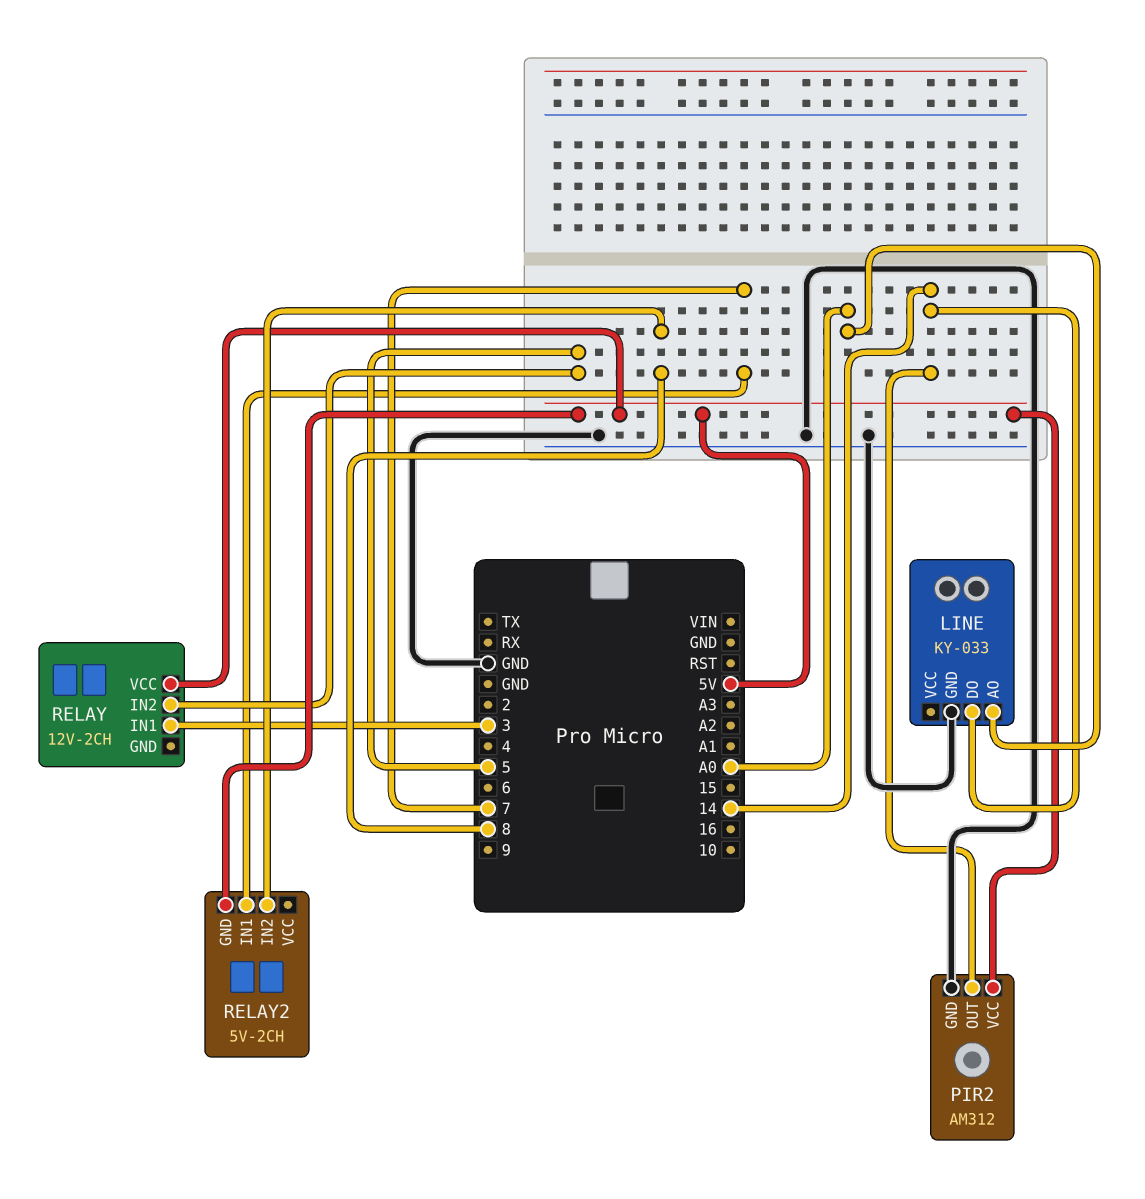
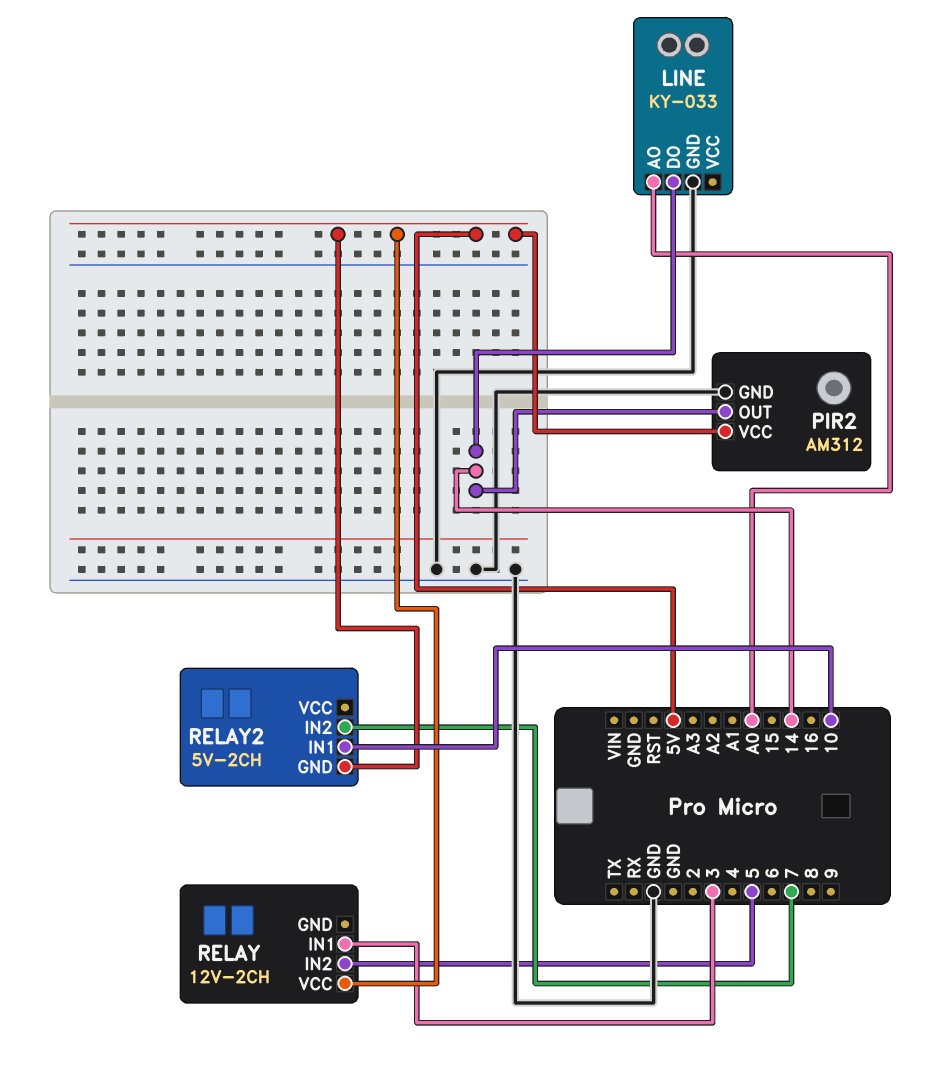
RELAY2 pin IN1: 7 -> 10
RELAY2 pin IN2: 8 -> 7

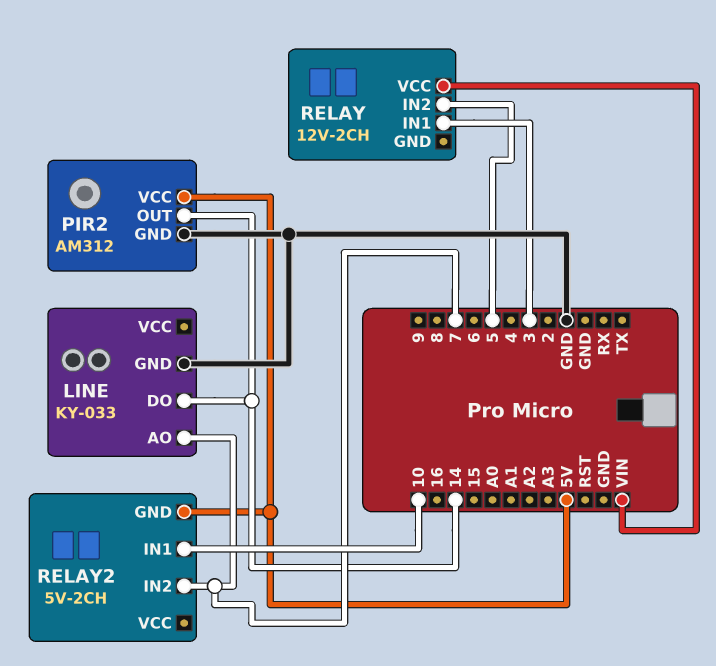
LINE pin AO: A0 -> 7
RELAY pin VCC: 5V -> VIN

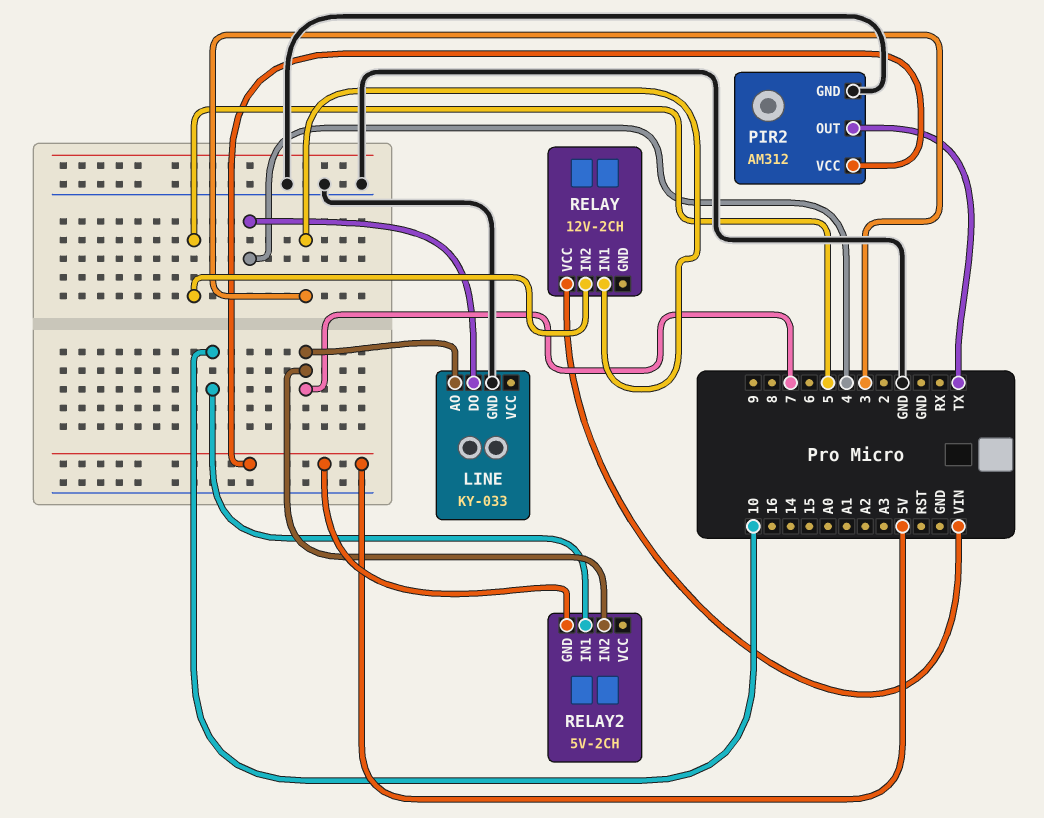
LINE pin DO: 14 -> 4
PIR2 pin OUT: 14 -> TX

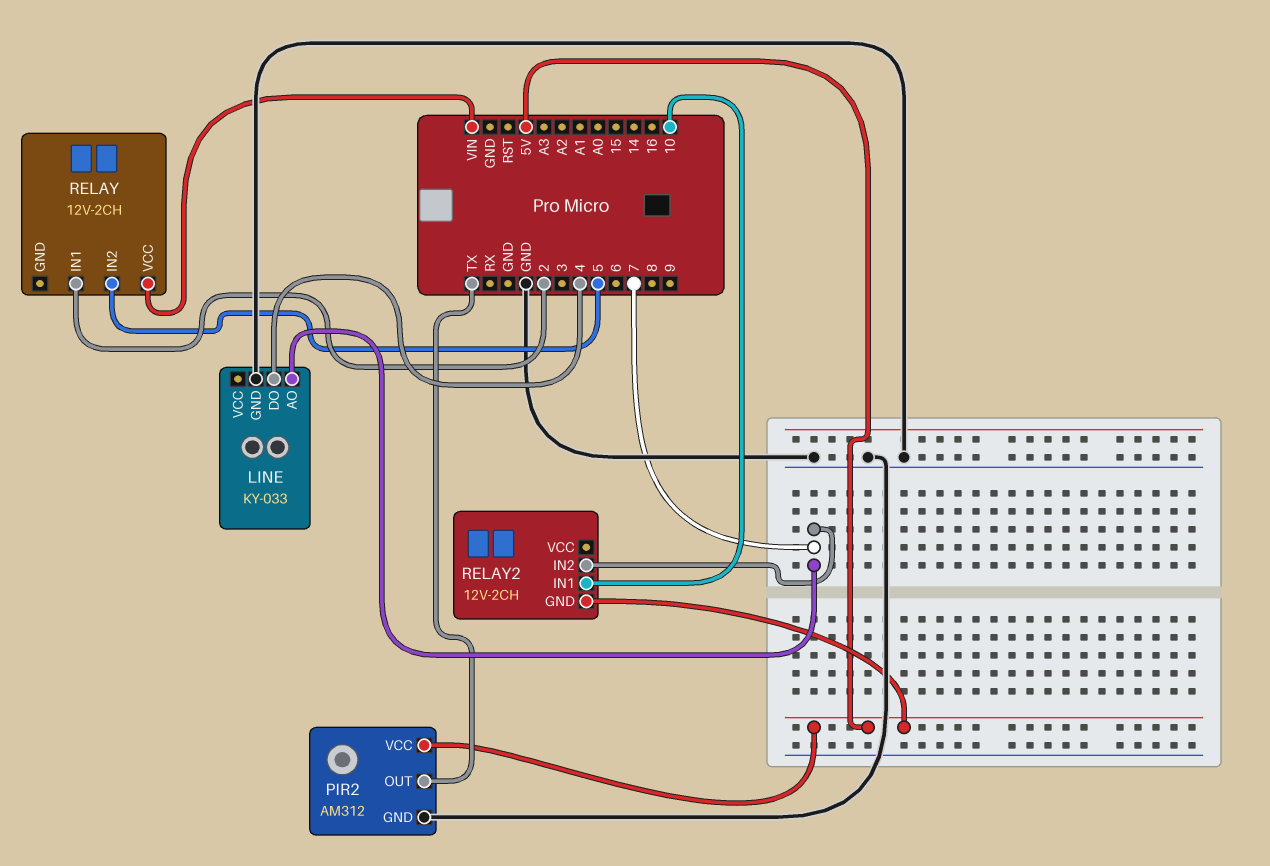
RELAY pin IN1: 3 -> 2
RELAY2: 5V-2CH -> 12V-2CH

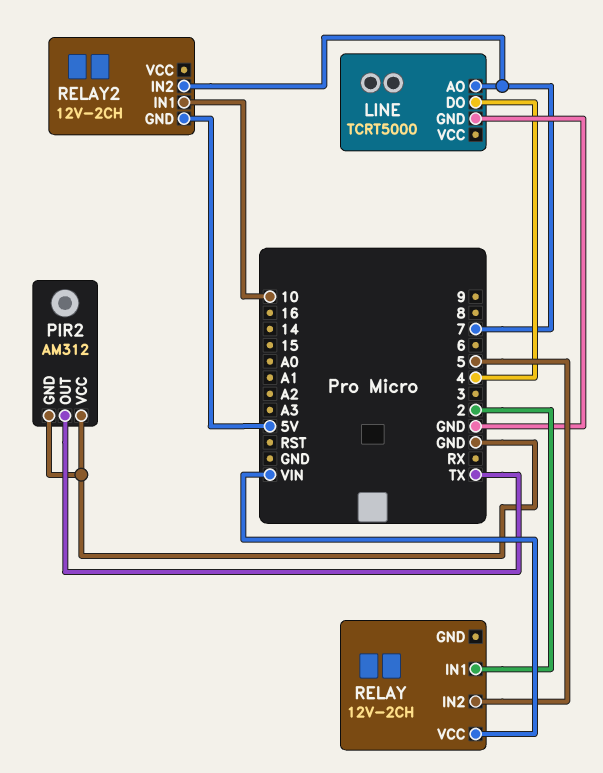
LINE: KY-033 -> TCRT5000
PIR2 pin VCC: 5V -> GND

